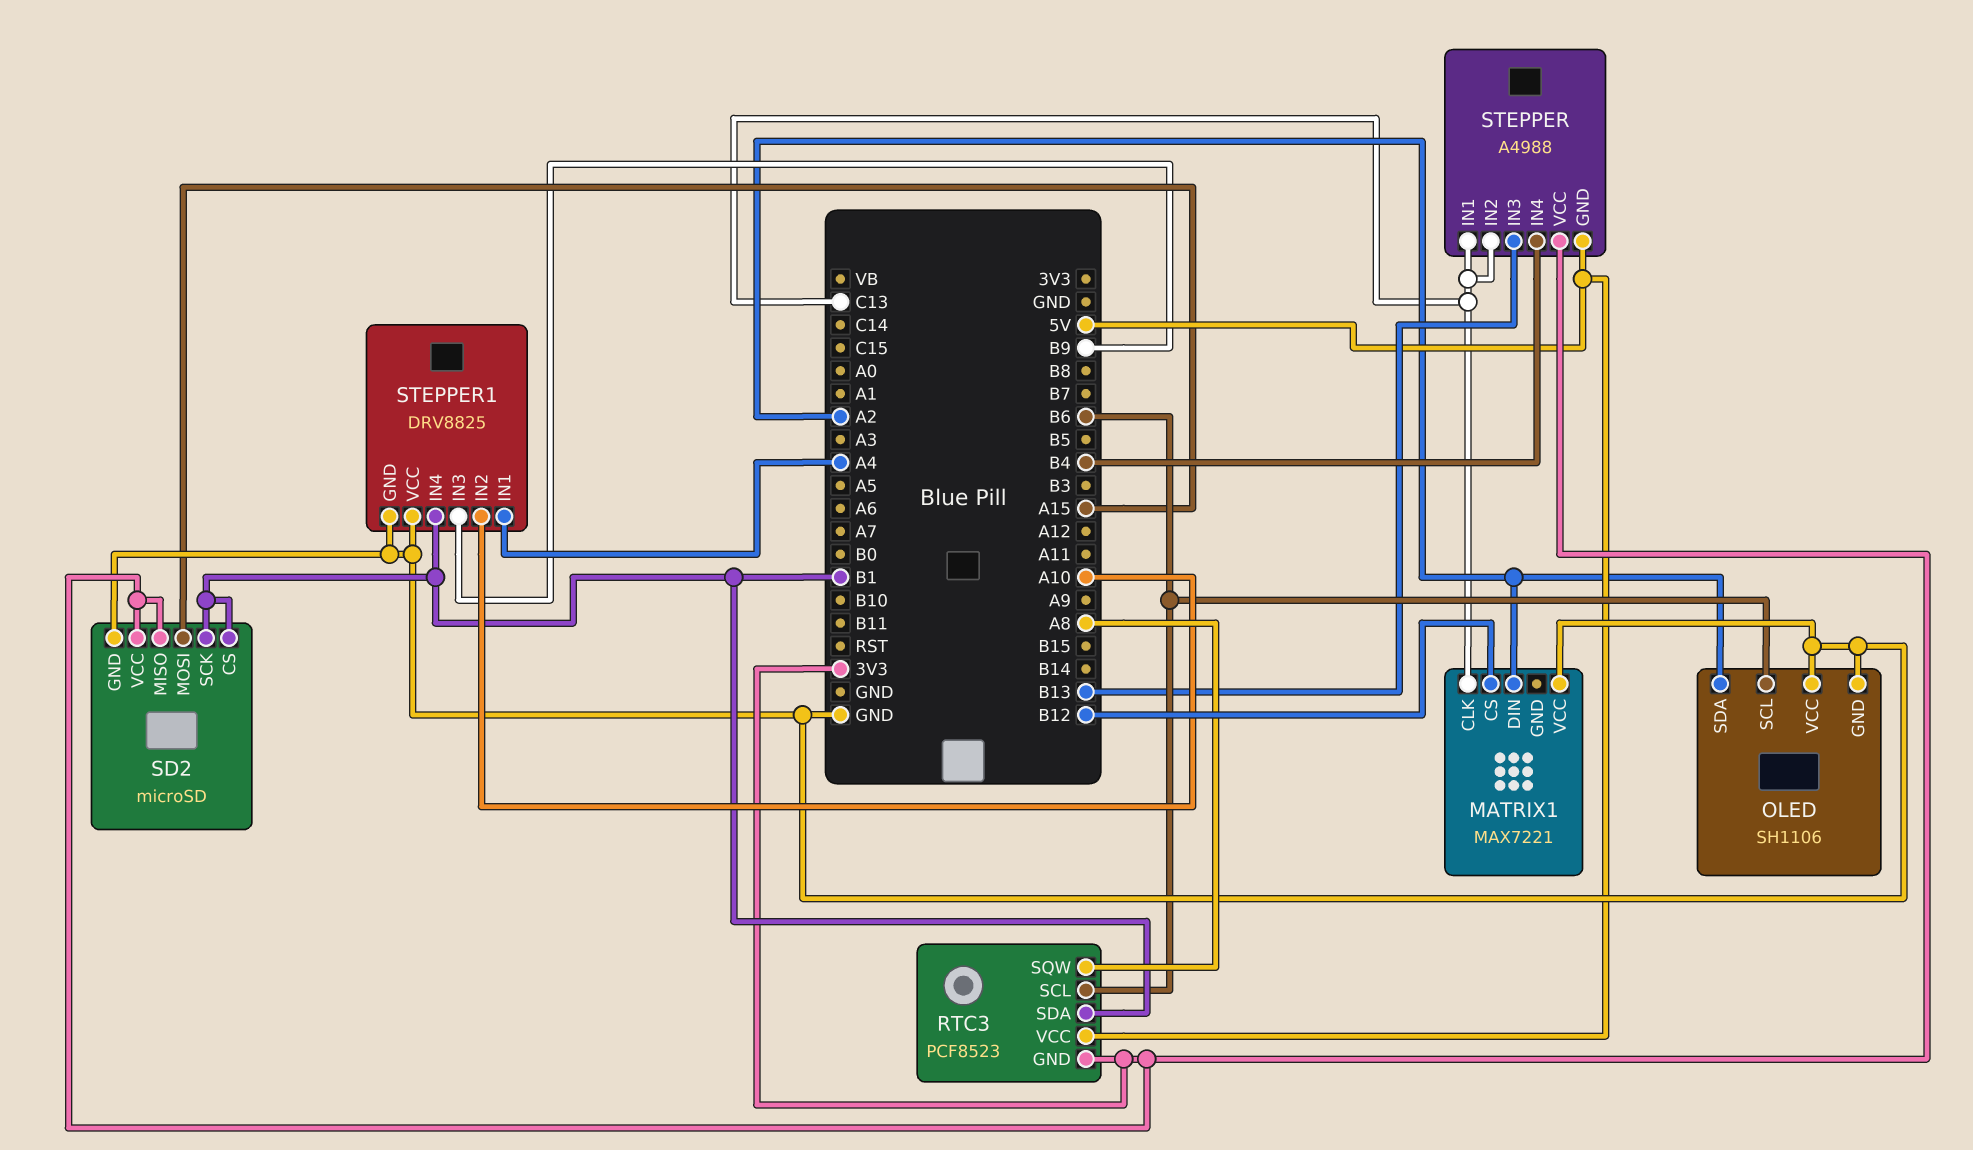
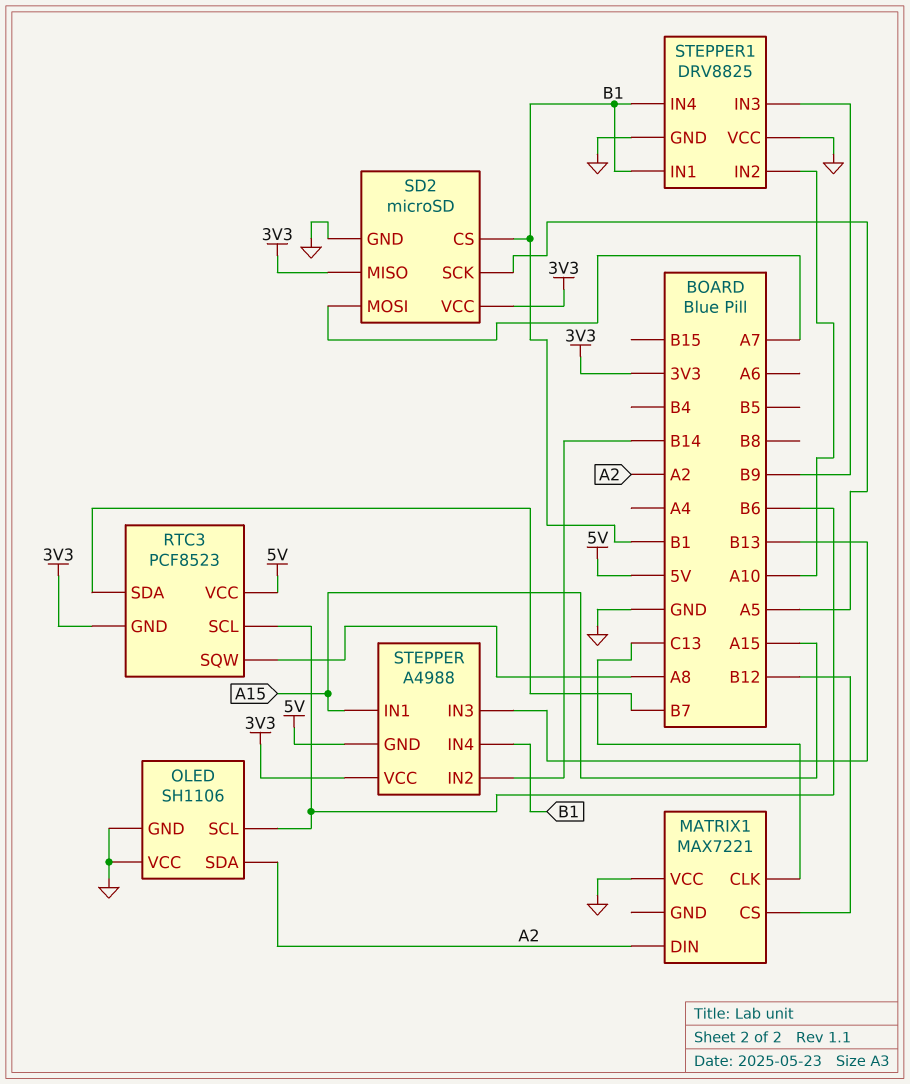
RTC3 pin SDA: B1 -> B7
SD2 pin MOSI: A15 -> A7
SD2 pin SCK: B1 -> A5
STEPPER pin IN1: C13 -> A15
STEPPER pin IN2: C13 -> B14
STEPPER pin IN4: B4 -> B1
STEPPER1 pin IN1: A4 -> B1

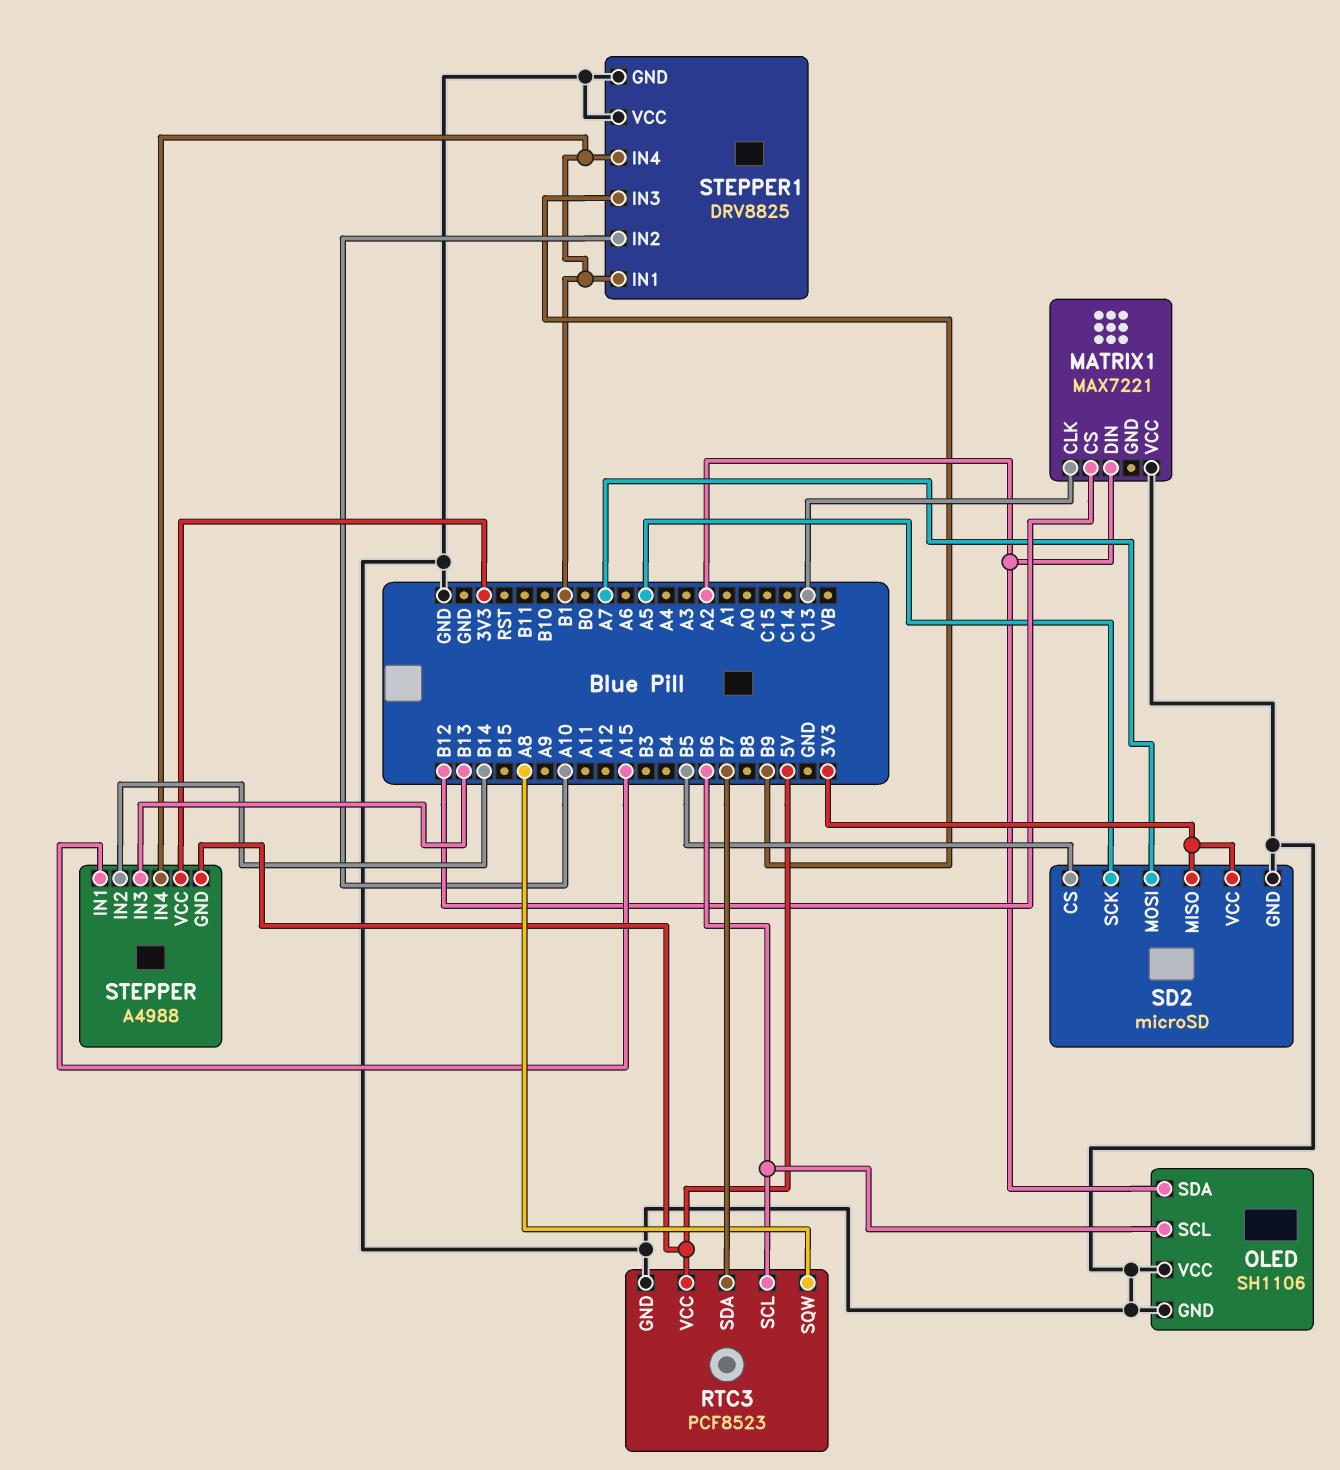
RTC3 pin GND: 3V3 -> GND
SD2 pin CS: B1 -> B5

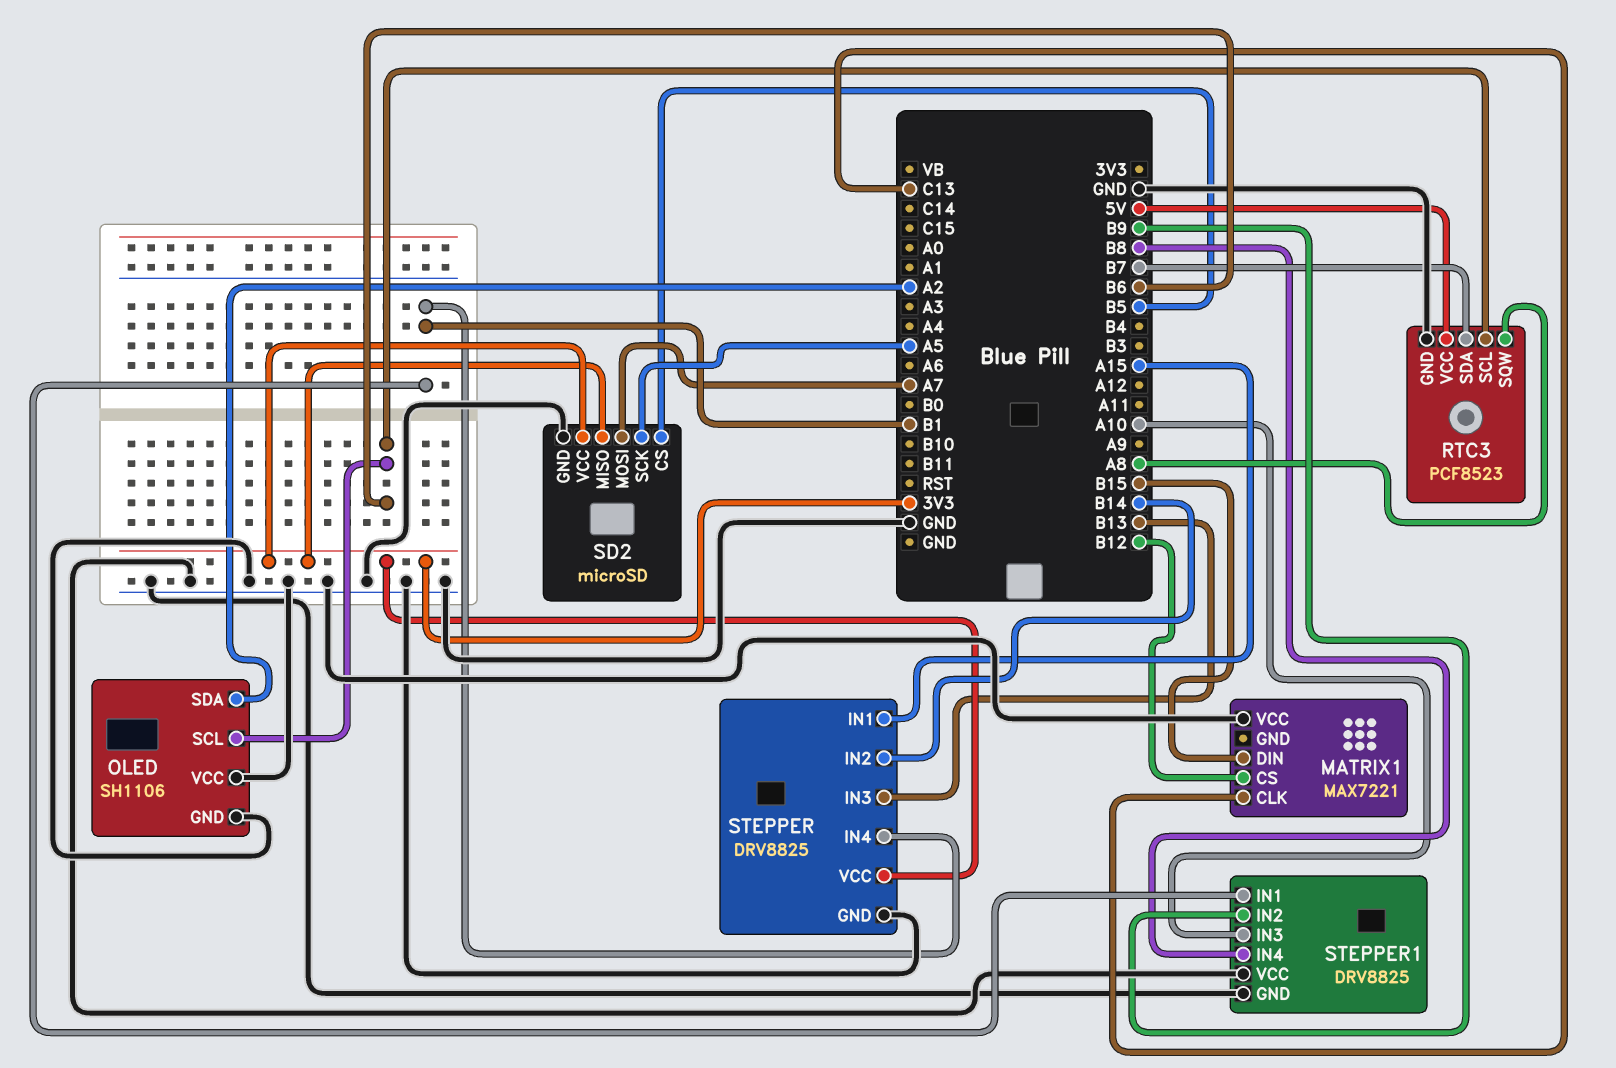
MATRIX1 pin DIN: A2 -> B15
STEPPER: A4988 -> DRV8825
STEPPER pin GND: 5V -> GND
STEPPER1 pin IN2: A10 -> B9
STEPPER1 pin IN3: B9 -> A10
STEPPER1 pin IN4: B1 -> B8

